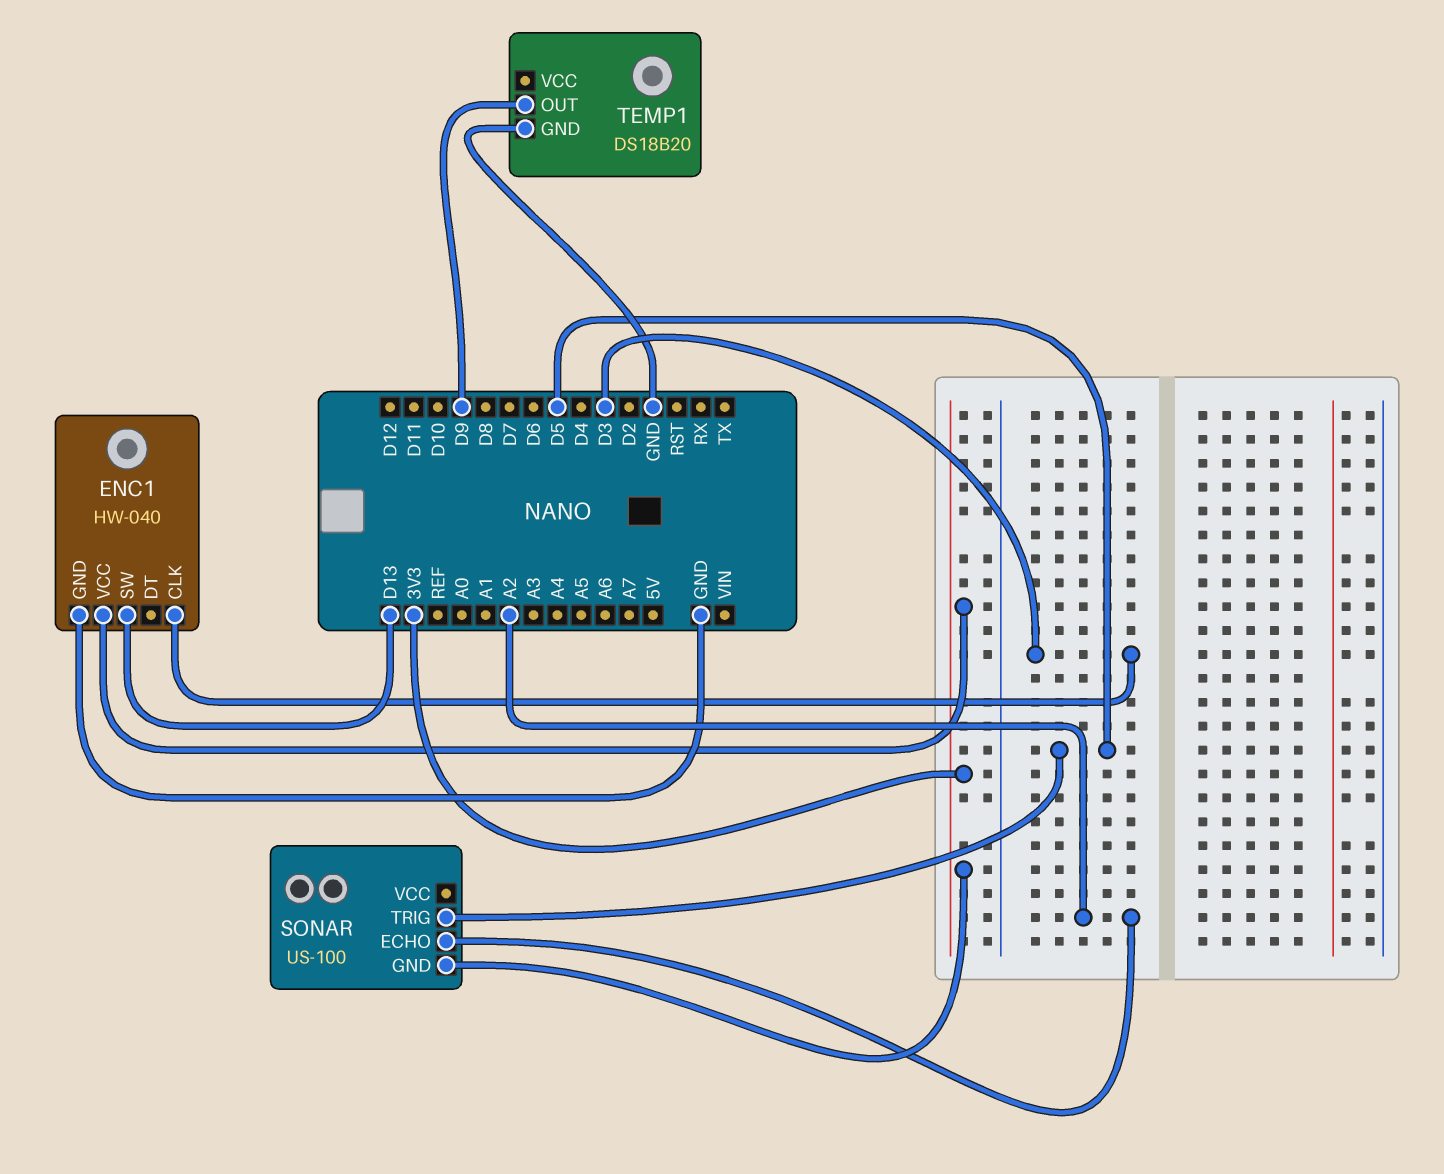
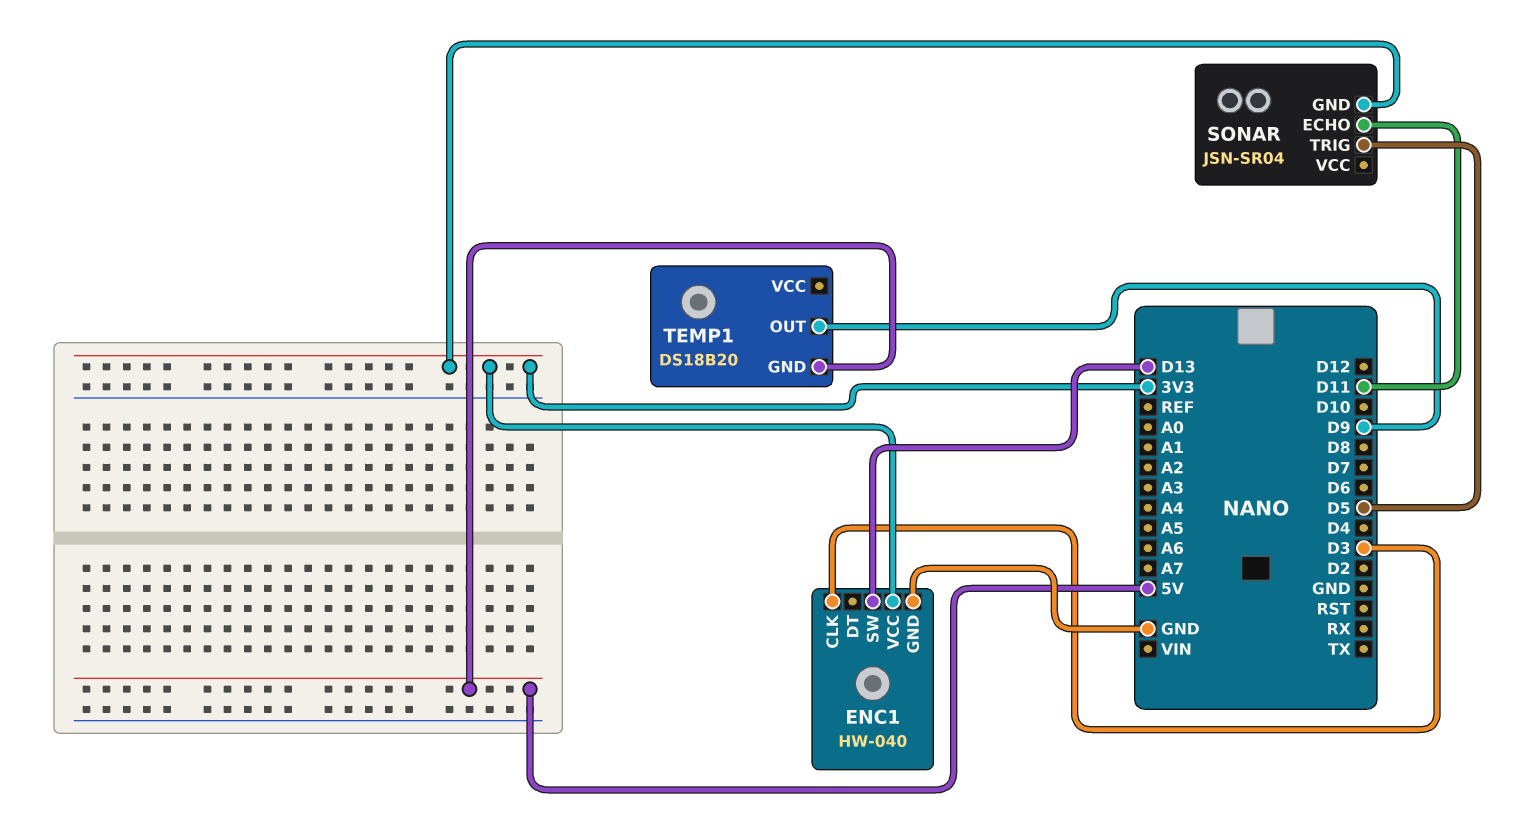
SONAR: US-100 -> JSN-SR04
SONAR pin ECHO: A2 -> D11
TEMP1 pin GND: GND -> 5V

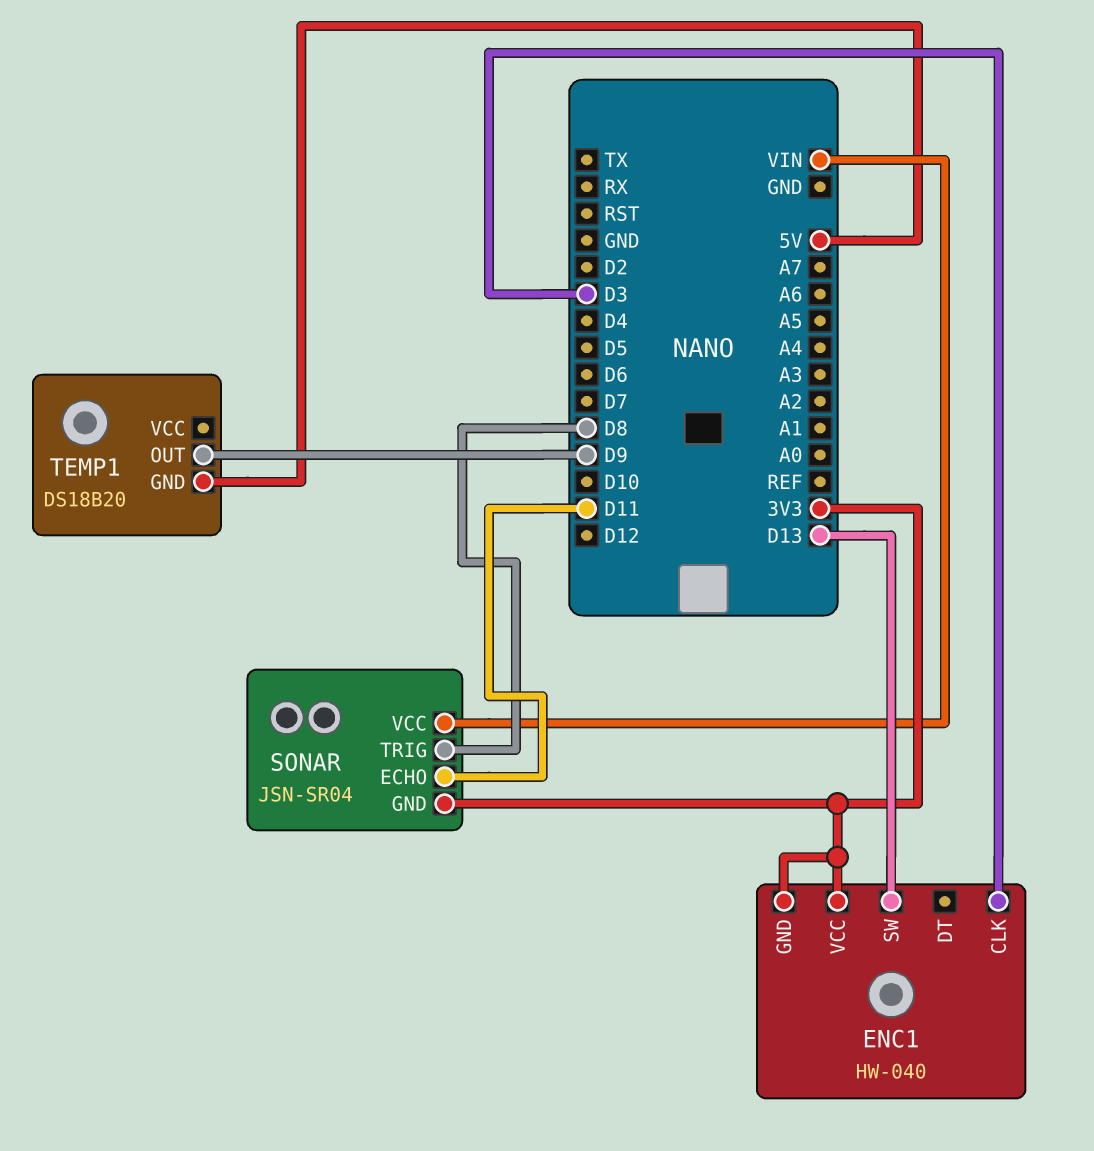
ENC1 pin GND: GND -> 3V3
SONAR pin TRIG: D5 -> D8
SONAR pin VCC: none -> VIN

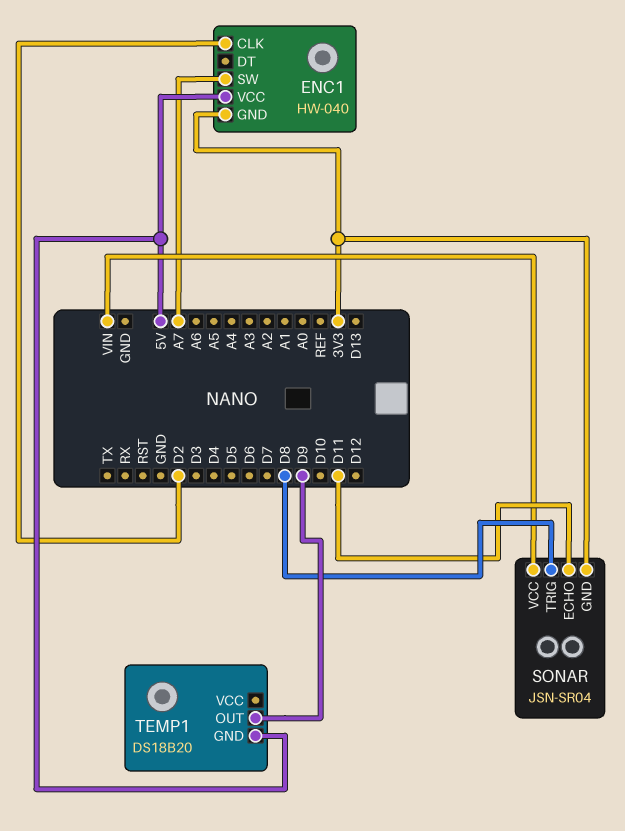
ENC1 pin CLK: D3 -> D2
ENC1 pin SW: D13 -> A7
ENC1 pin VCC: 3V3 -> 5V

